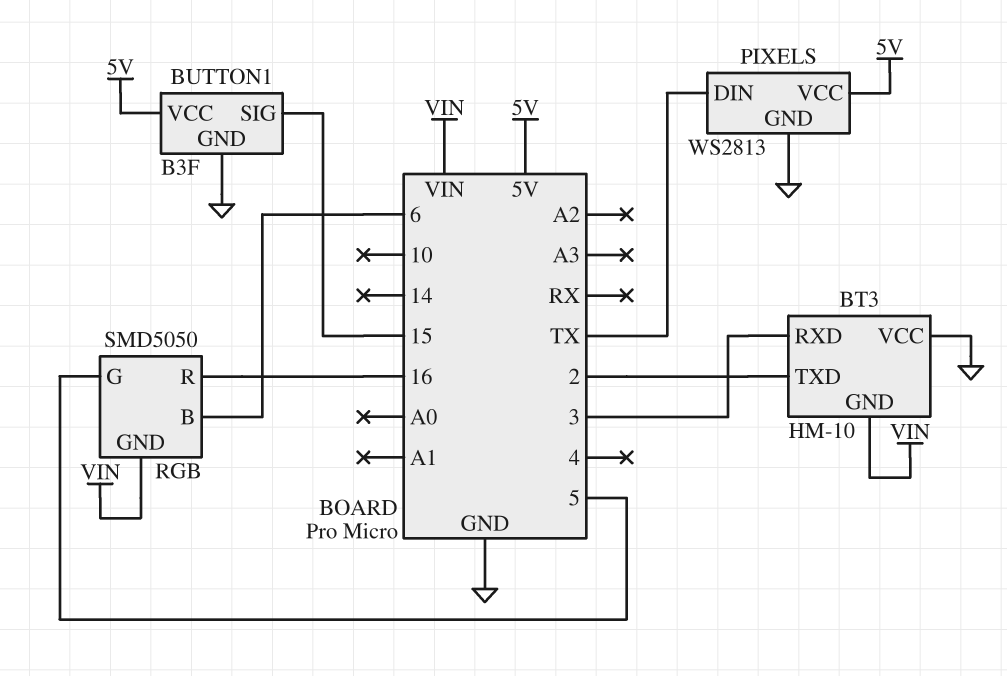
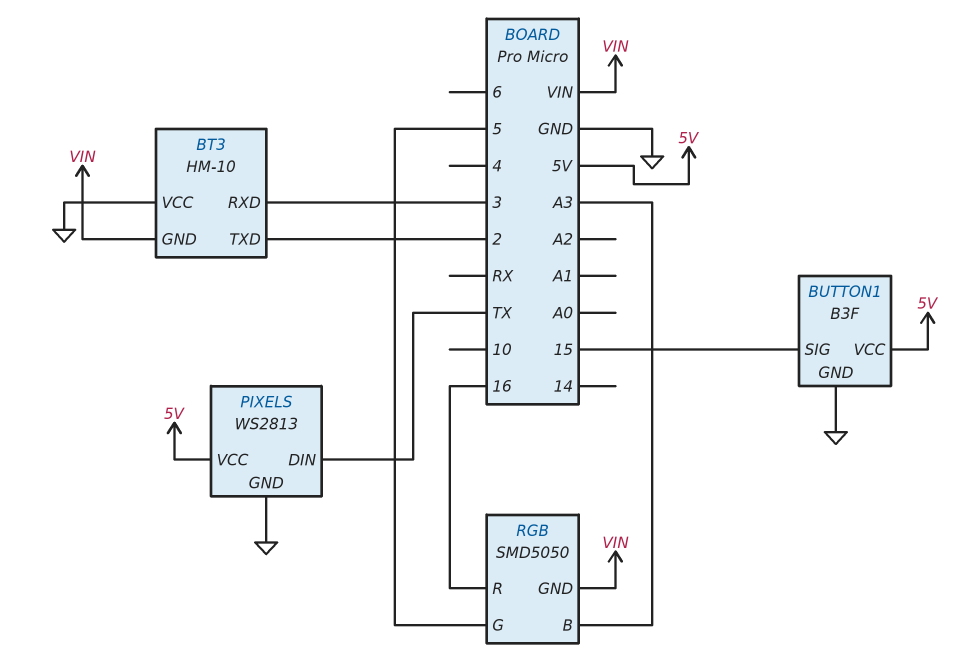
RGB pin B: 6 -> A3

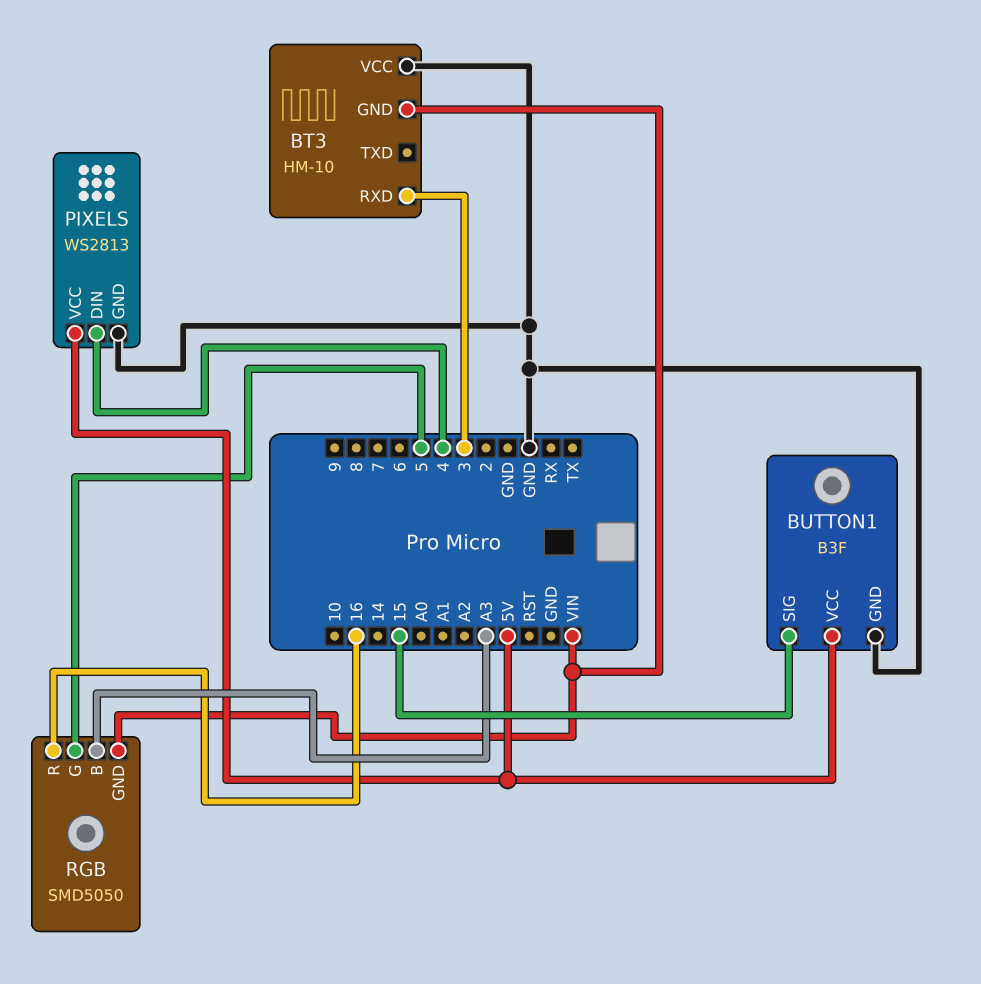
BT3 pin TXD: 2 -> none
PIXELS pin DIN: TX -> 4

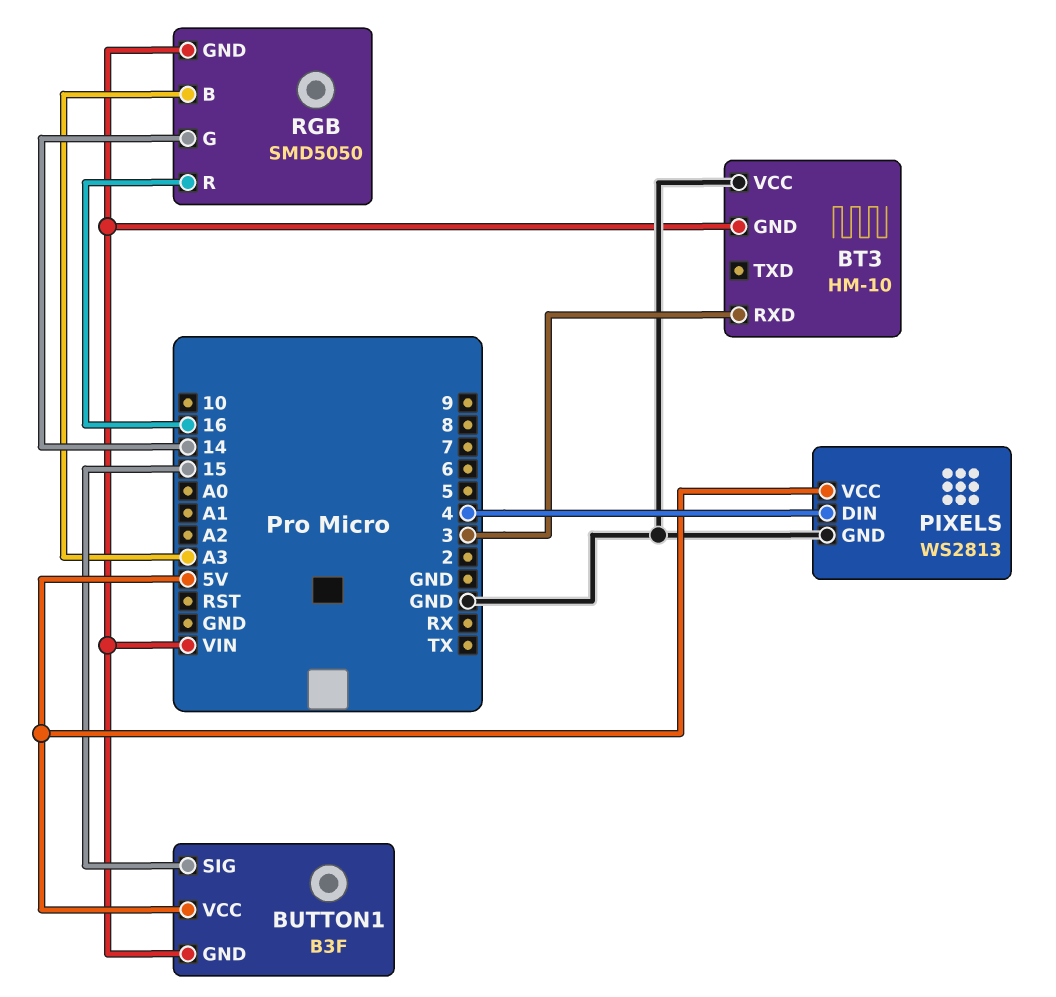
BUTTON1 pin GND: GND -> VIN
RGB pin G: 5 -> 14

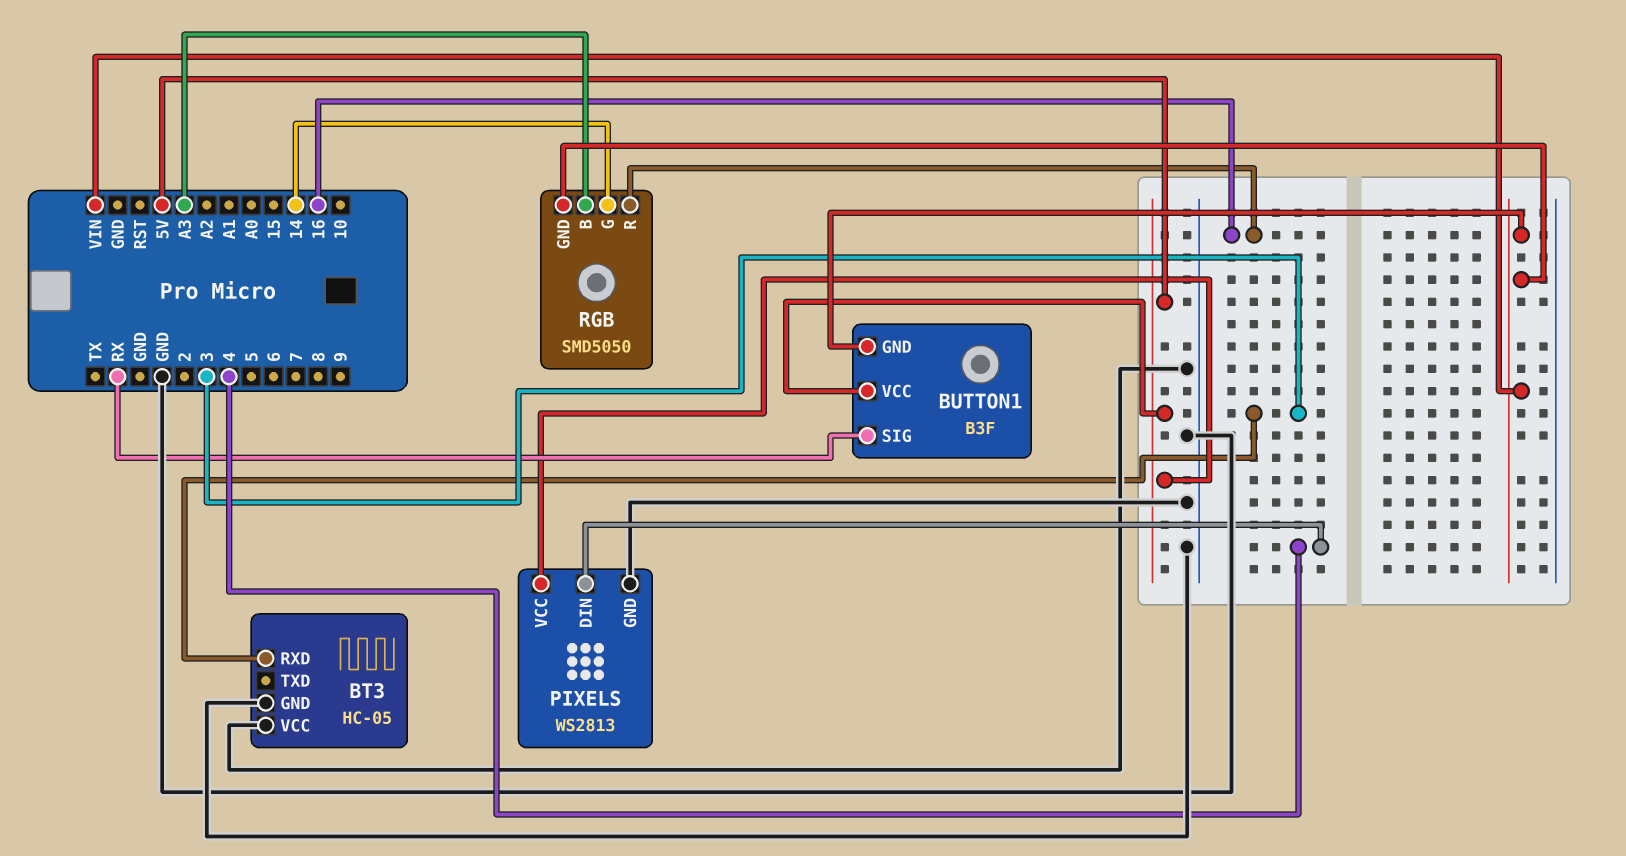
BT3: HM-10 -> HC-05
BT3 pin GND: VIN -> GND
BUTTON1 pin SIG: 15 -> RX

